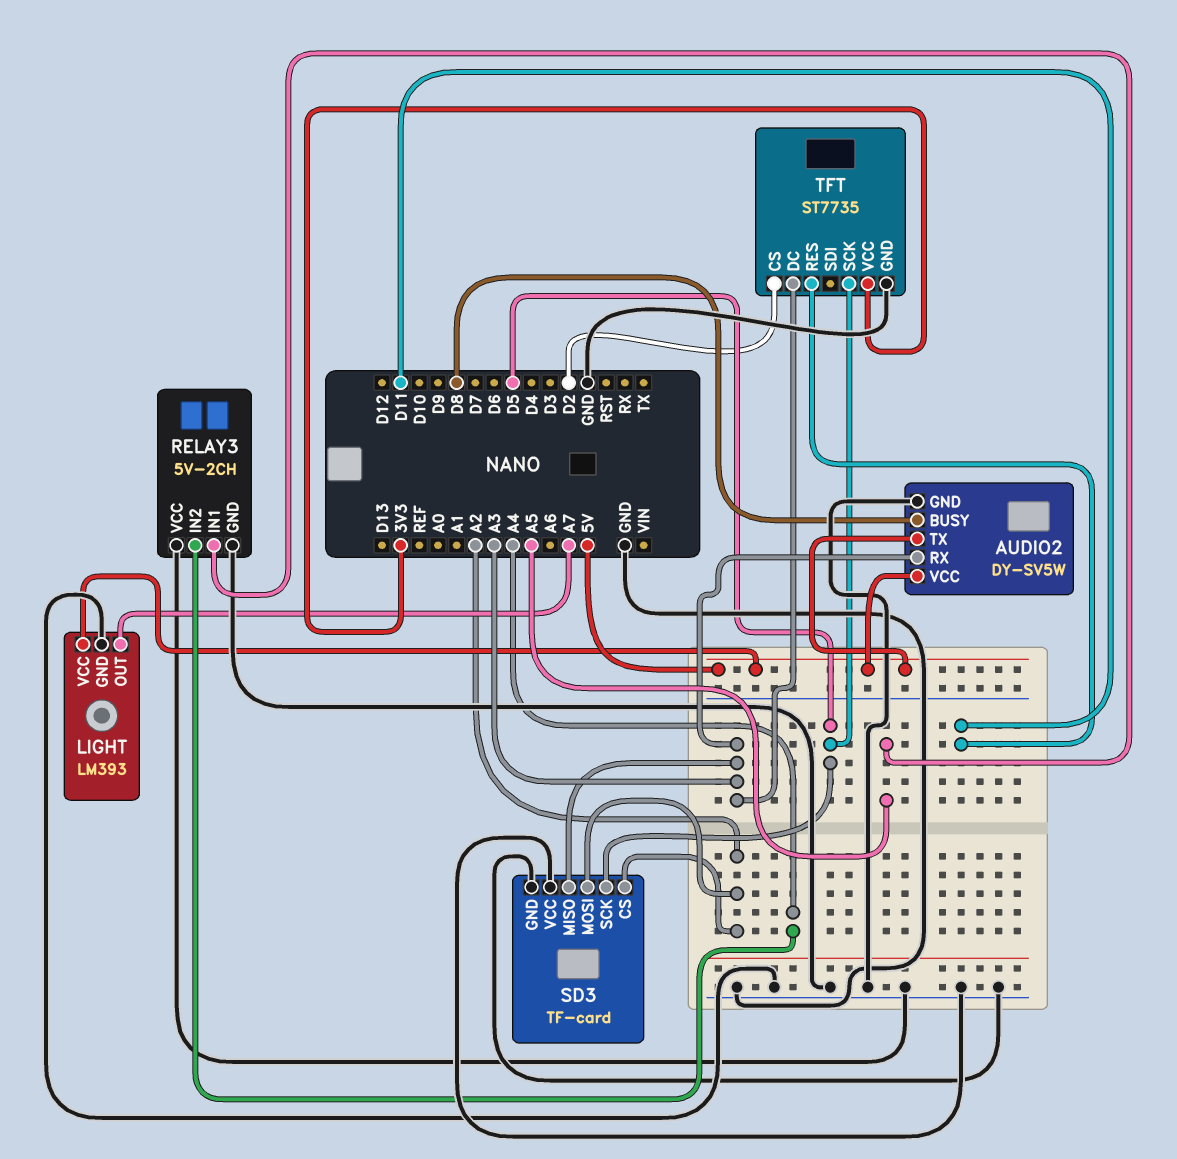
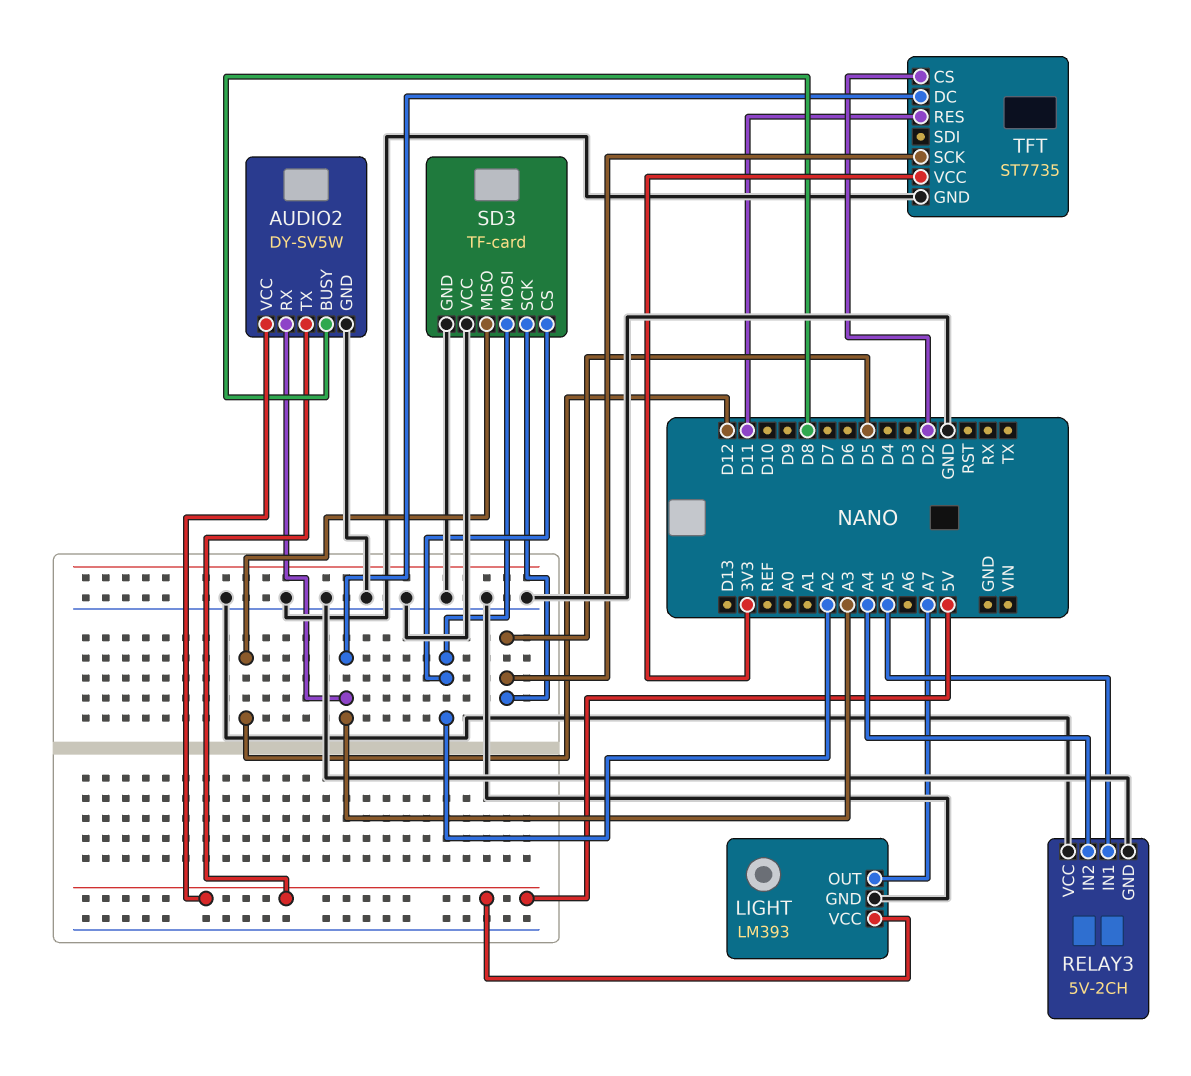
SD3 pin MISO: A3 -> D12

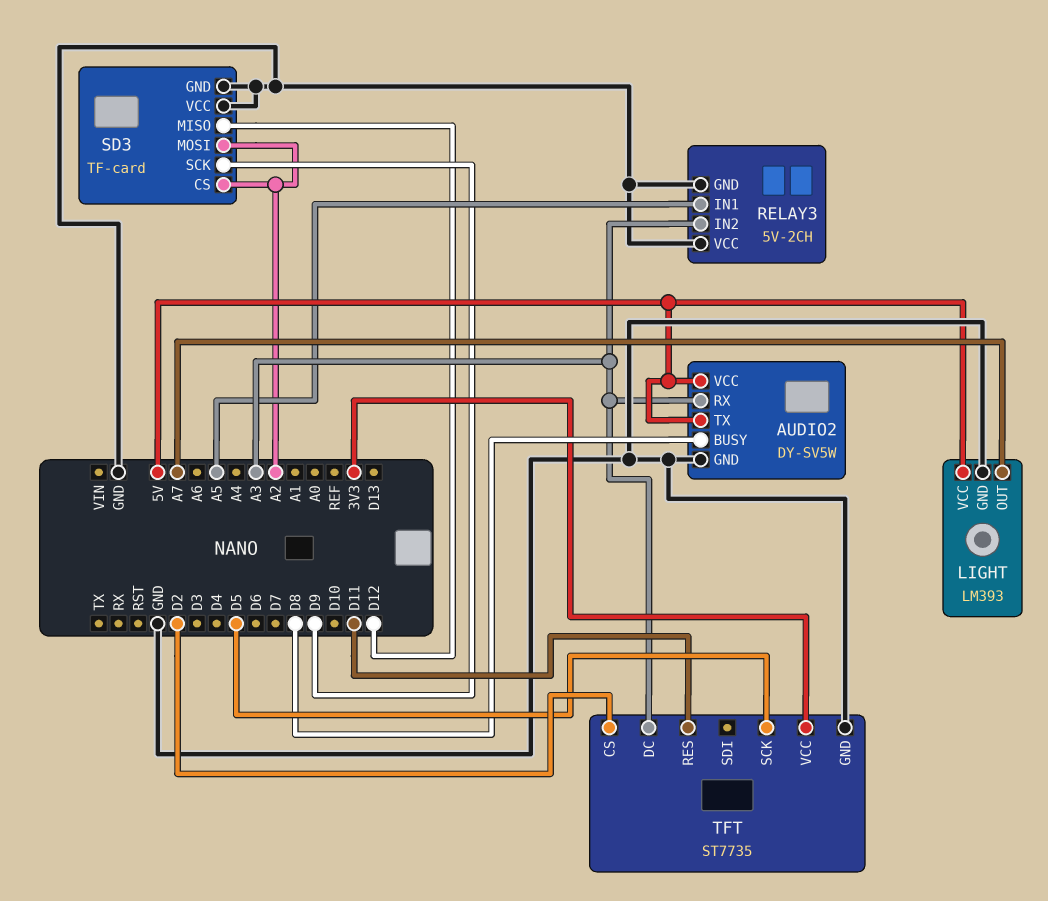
RELAY3 pin IN2: A4 -> A3
SD3 pin SCK: D5 -> D9

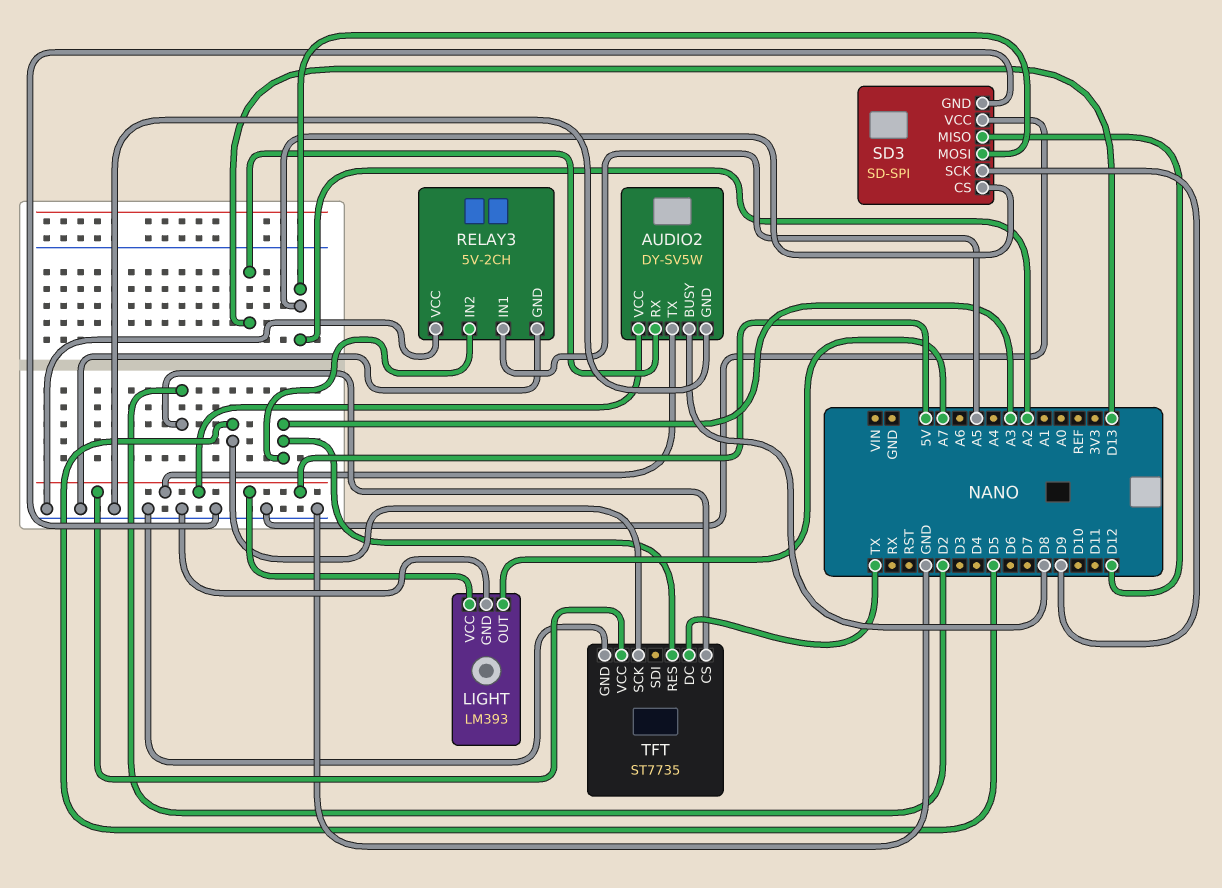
AUDIO2 pin RX: A3 -> D13
SD3: TF-card -> SD-SPI
TFT pin DC: A3 -> TX
TFT pin RES: D11 -> A3
TFT pin VCC: 3V3 -> 5V

